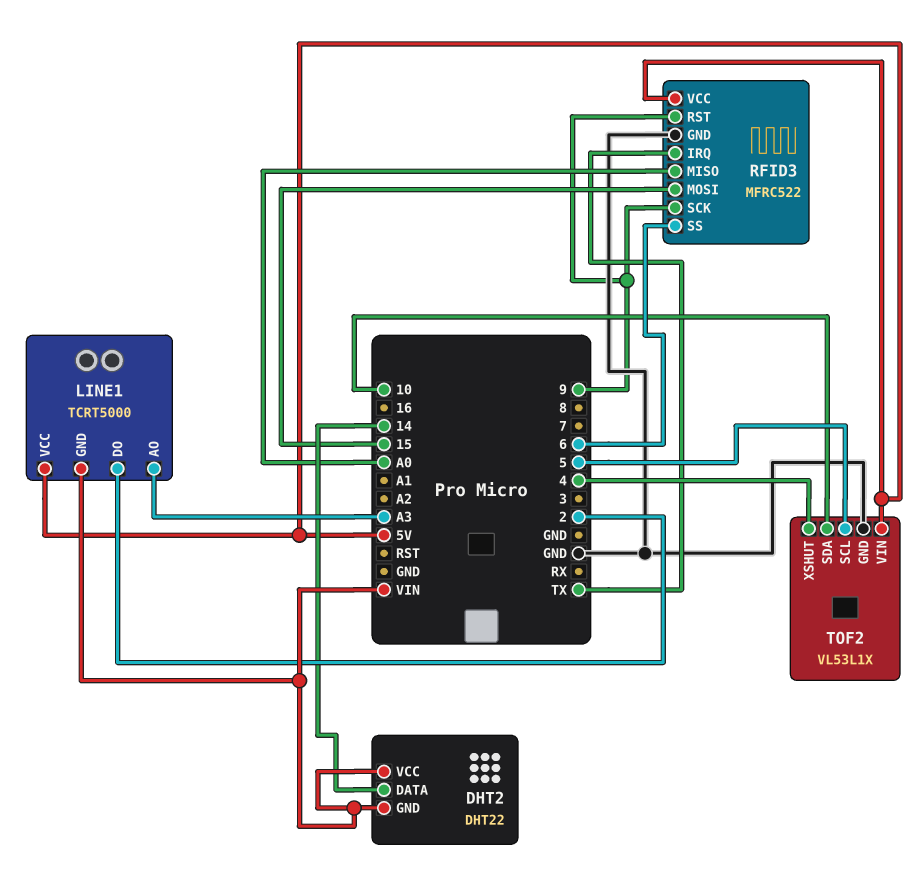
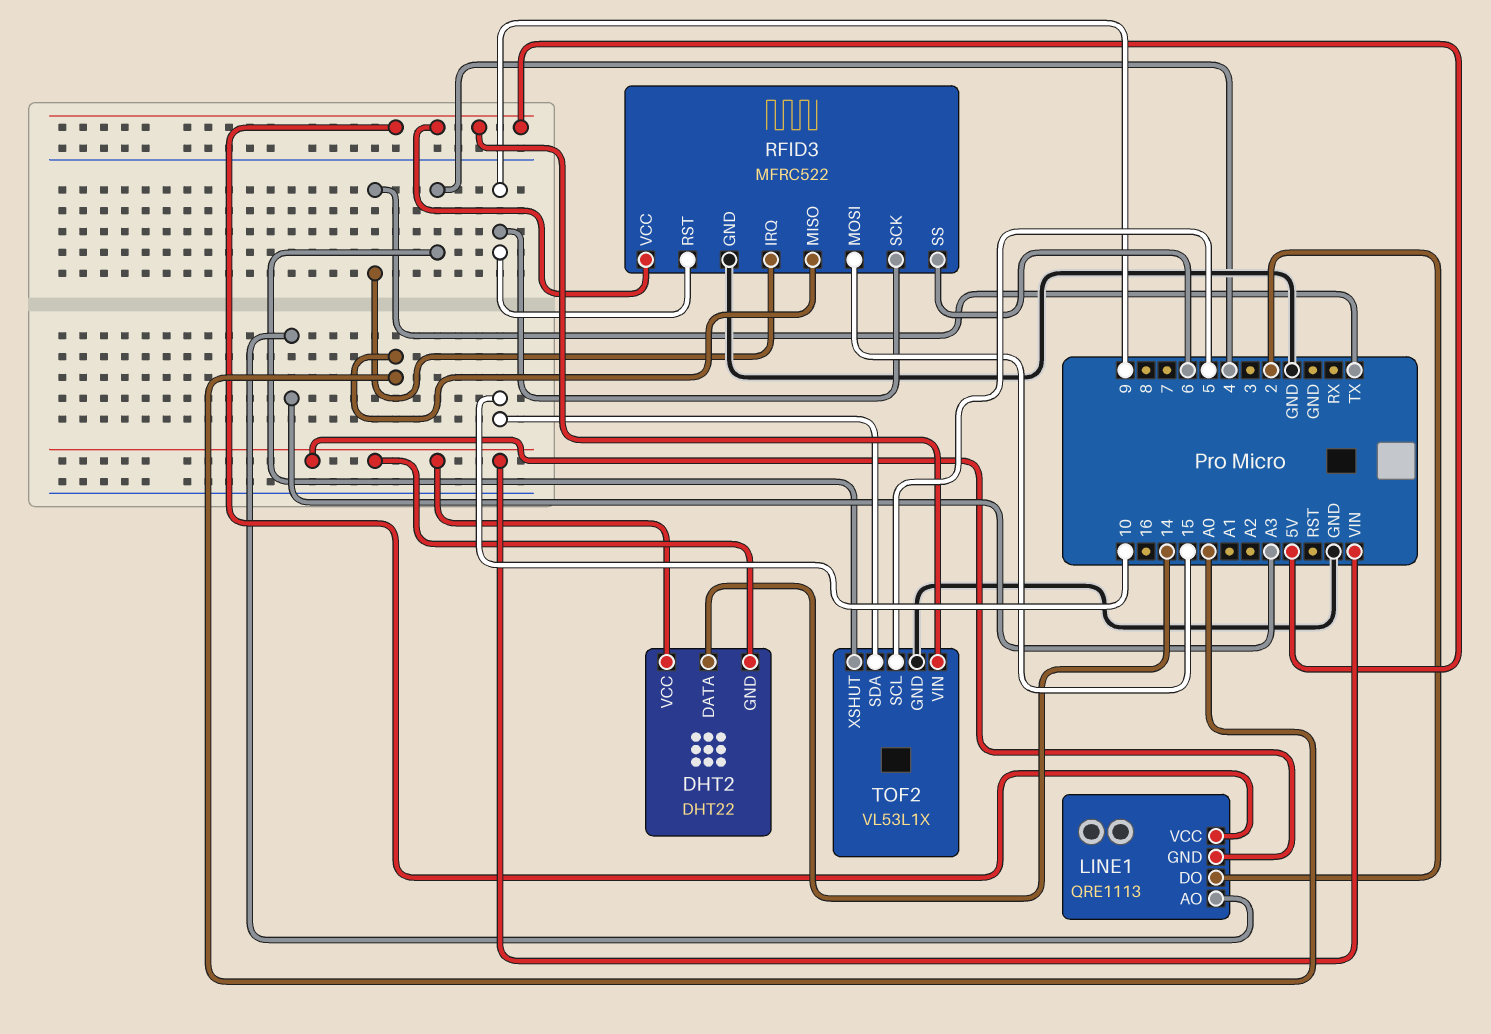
LINE1: TCRT5000 -> QRE1113

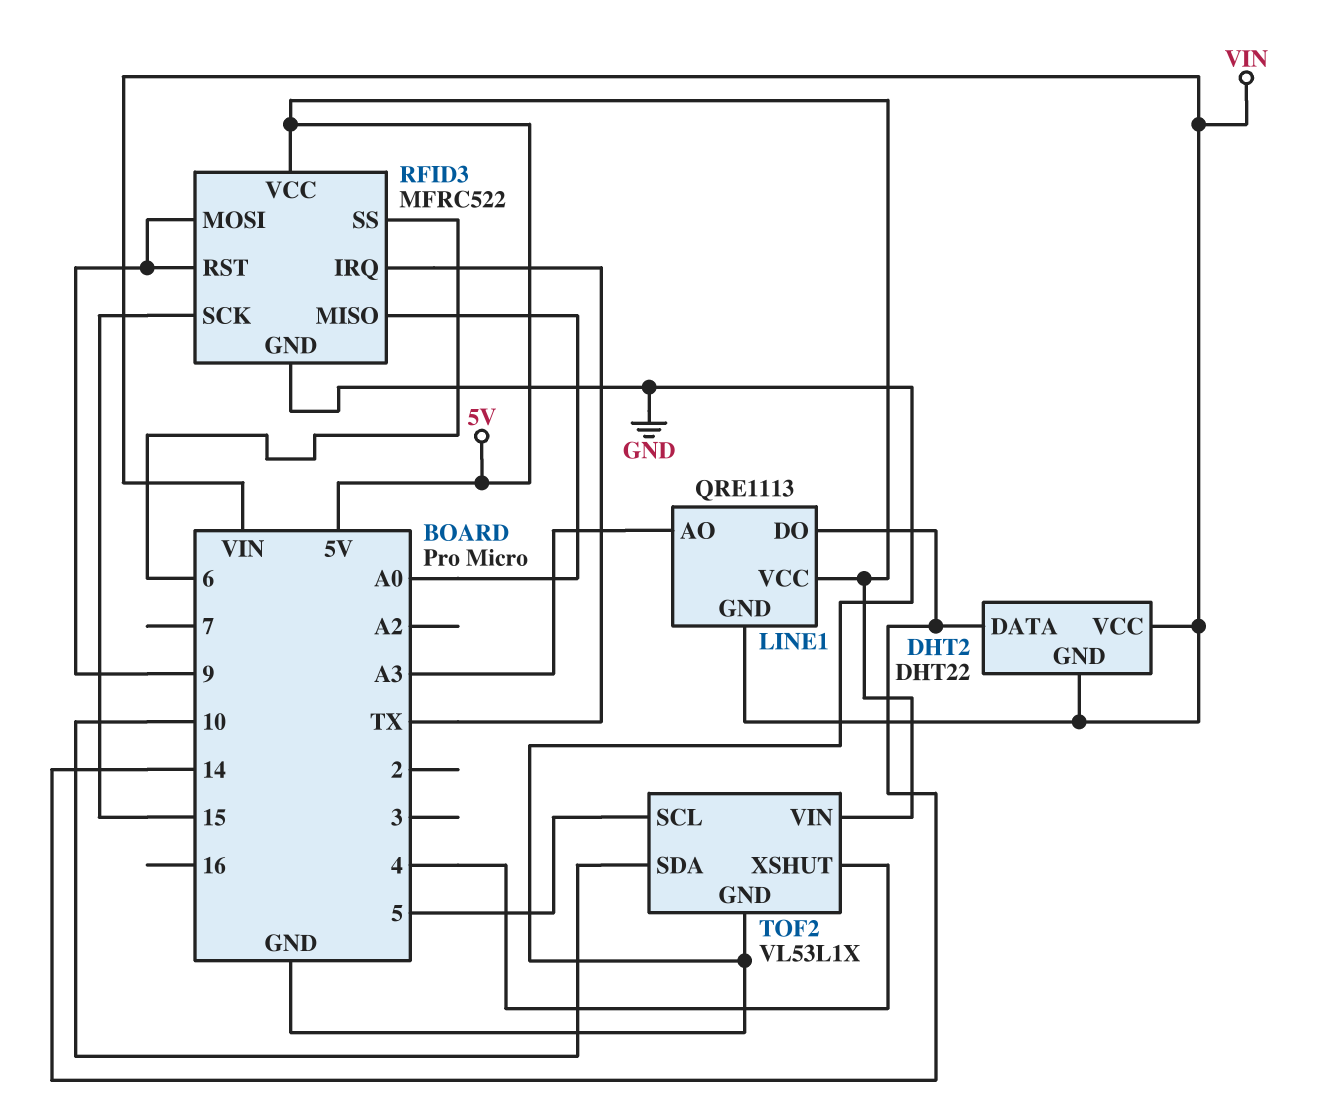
LINE1 pin DO: 2 -> 14
RFID3 pin MOSI: 15 -> 9
RFID3 pin SCK: 9 -> 15

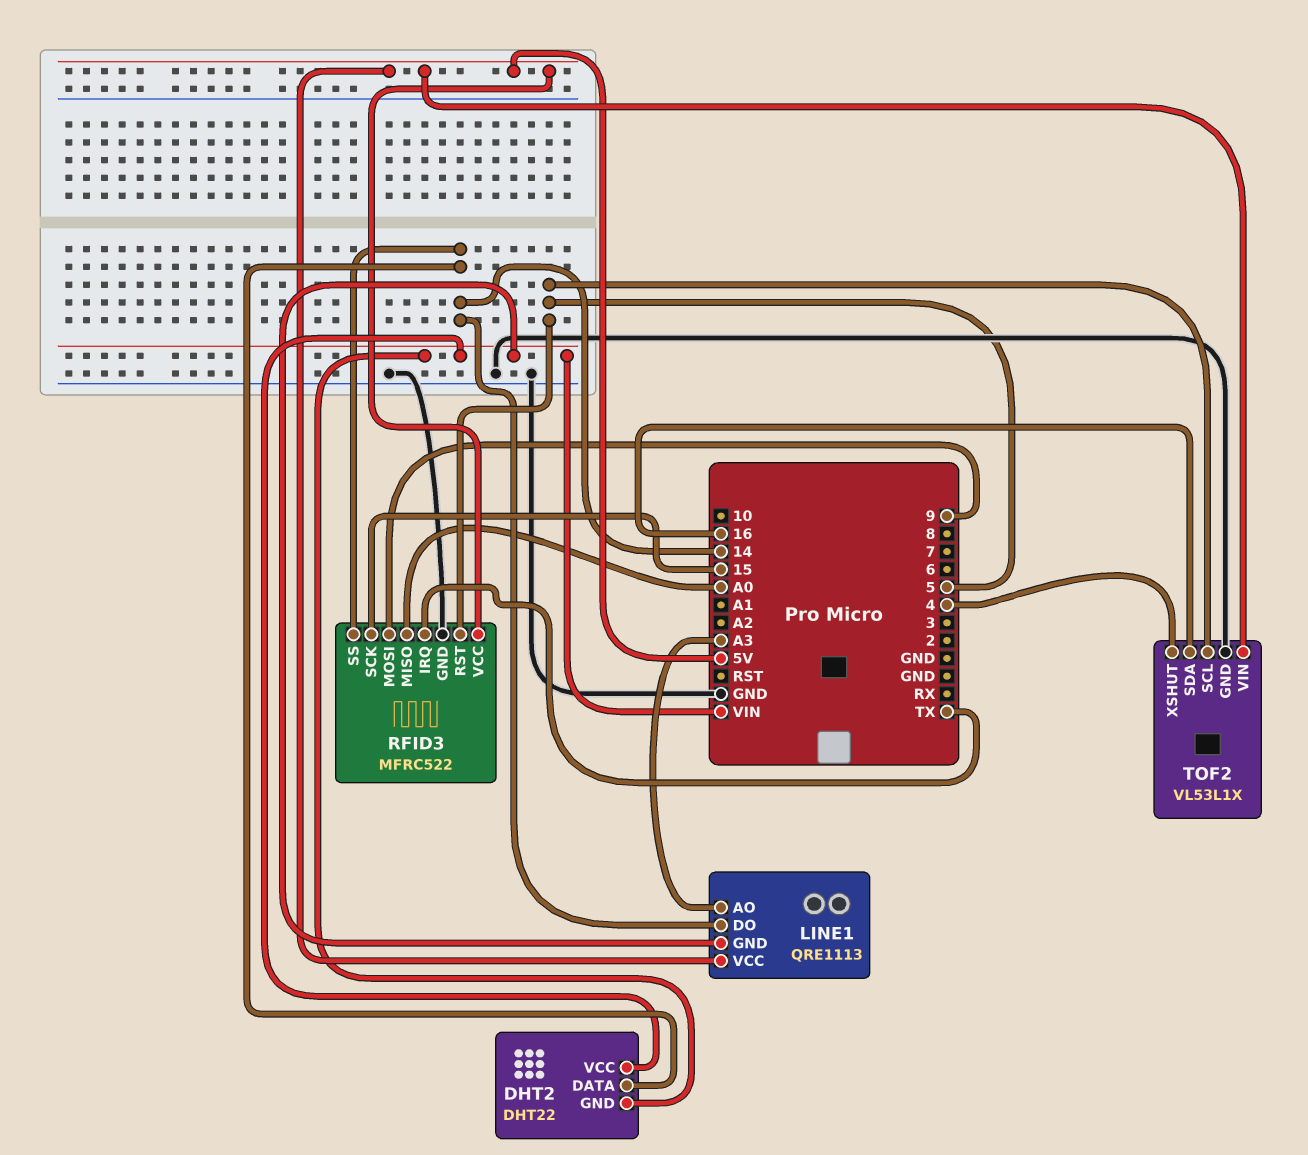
RFID3 pin RST: 9 -> 5
RFID3 pin SS: 6 -> 14
TOF2 pin SDA: 10 -> 16

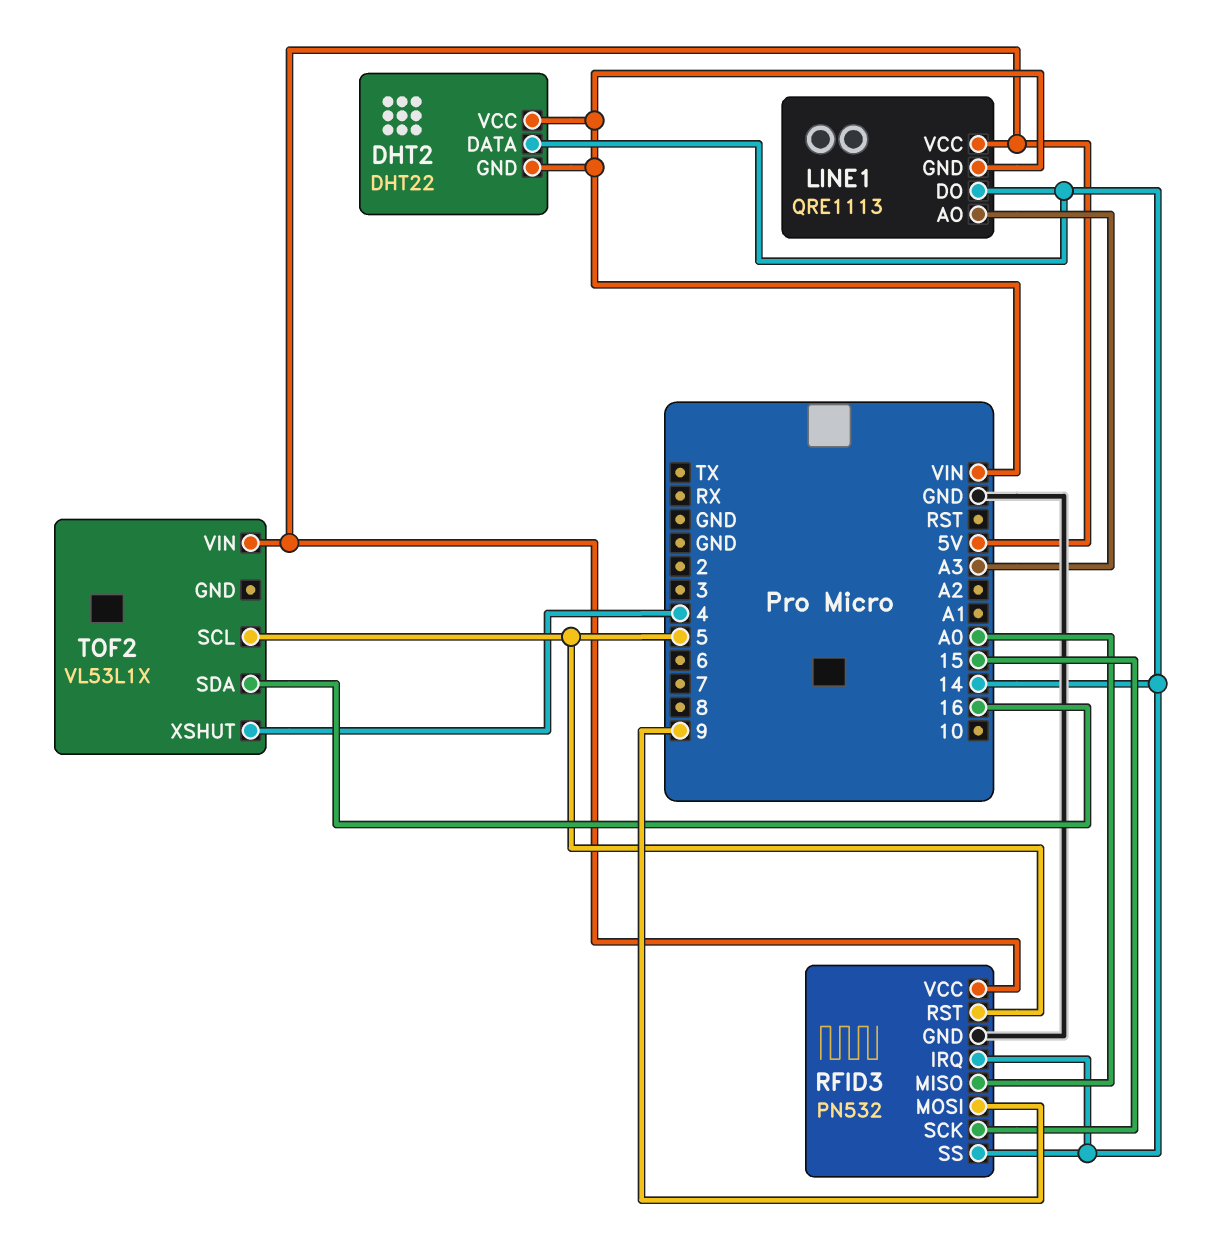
RFID3: MFRC522 -> PN532
RFID3 pin IRQ: TX -> 14
TOF2 pin GND: GND -> none

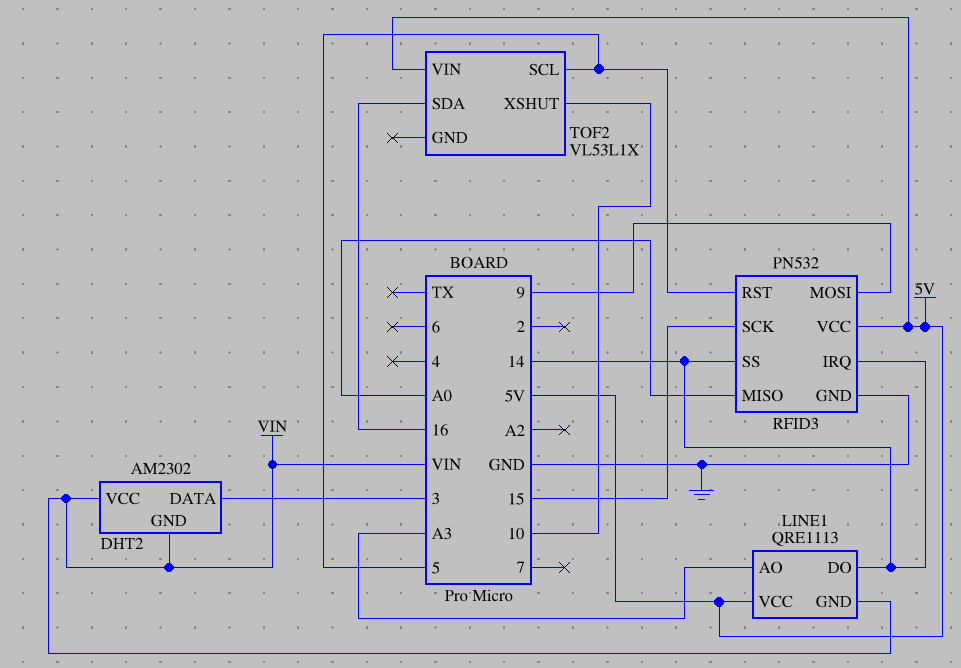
DHT2: DHT22 -> AM2302
DHT2 pin DATA: 14 -> 3
TOF2 pin XSHUT: 4 -> 10

